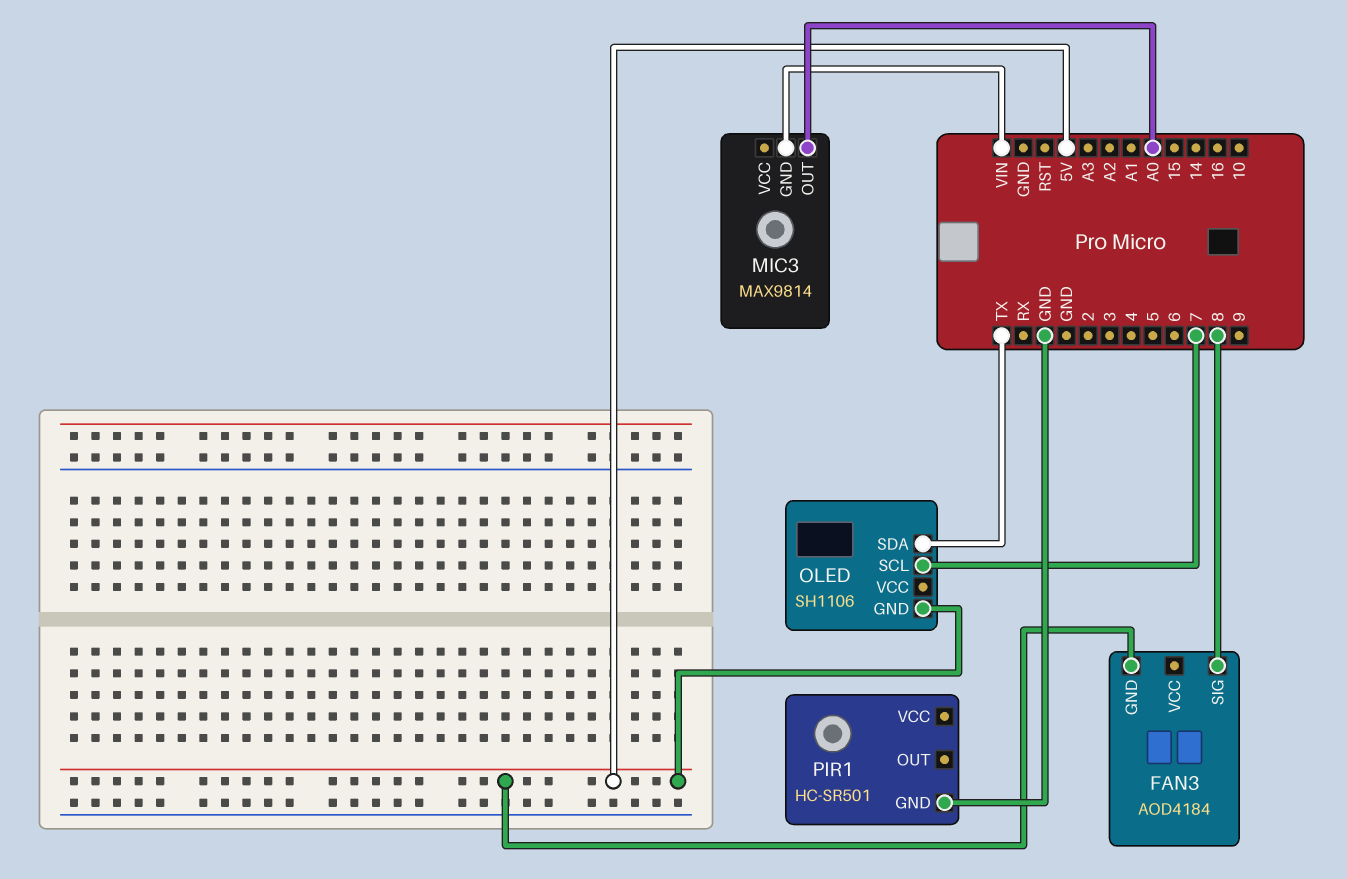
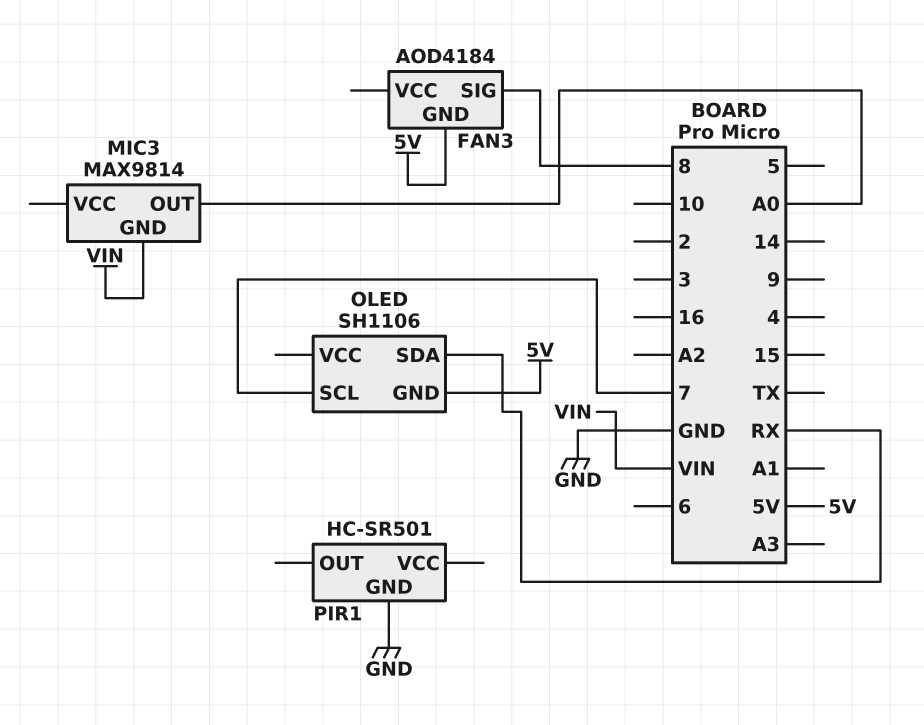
OLED pin SDA: TX -> RX

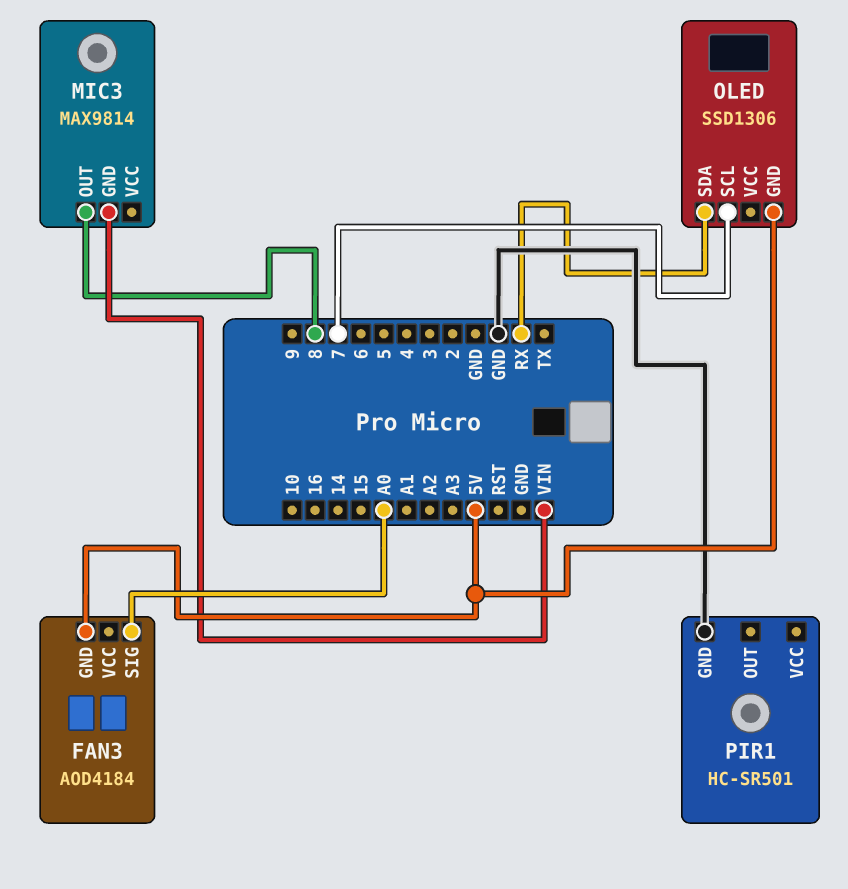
FAN3 pin SIG: 8 -> A0
MIC3 pin OUT: A0 -> 8
OLED: SH1106 -> SSD1306

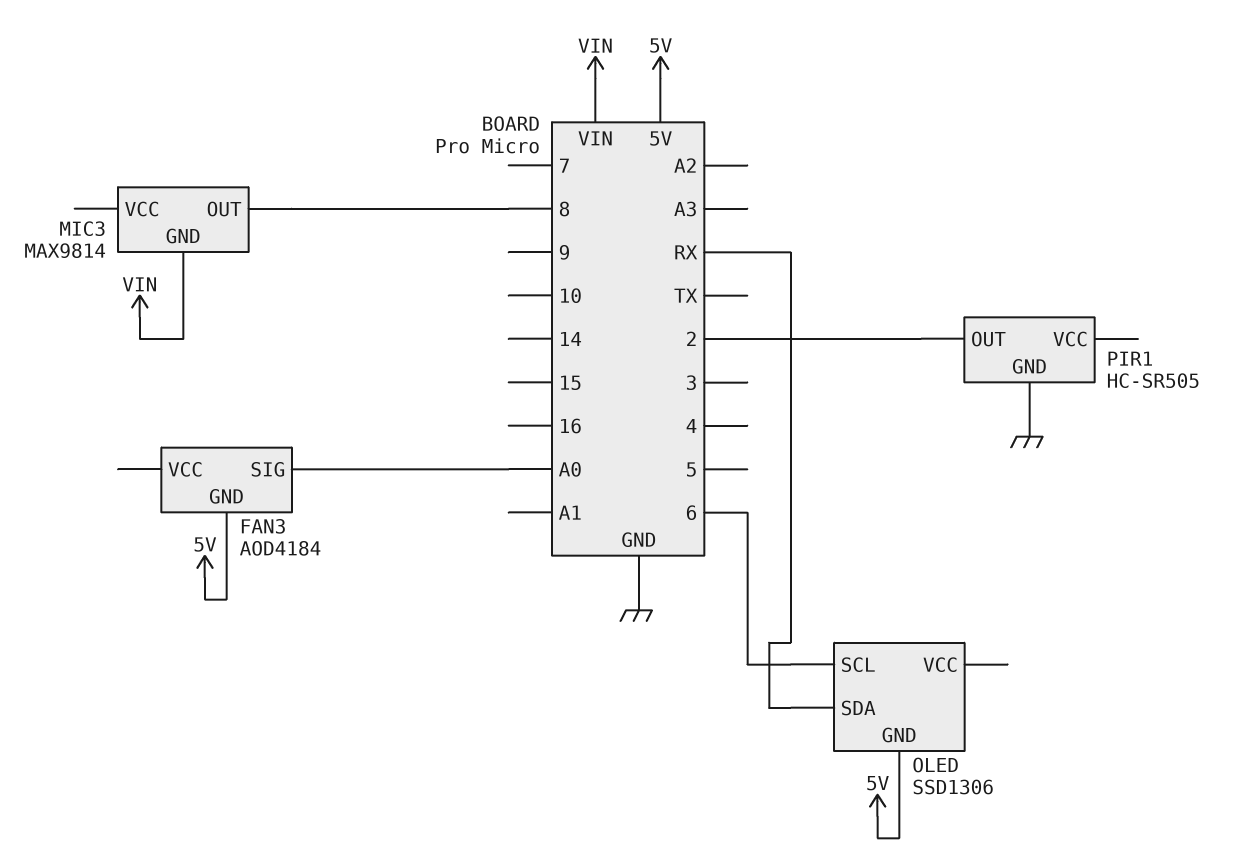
OLED pin SCL: 7 -> 6
PIR1: HC-SR501 -> HC-SR505
PIR1 pin OUT: none -> 2

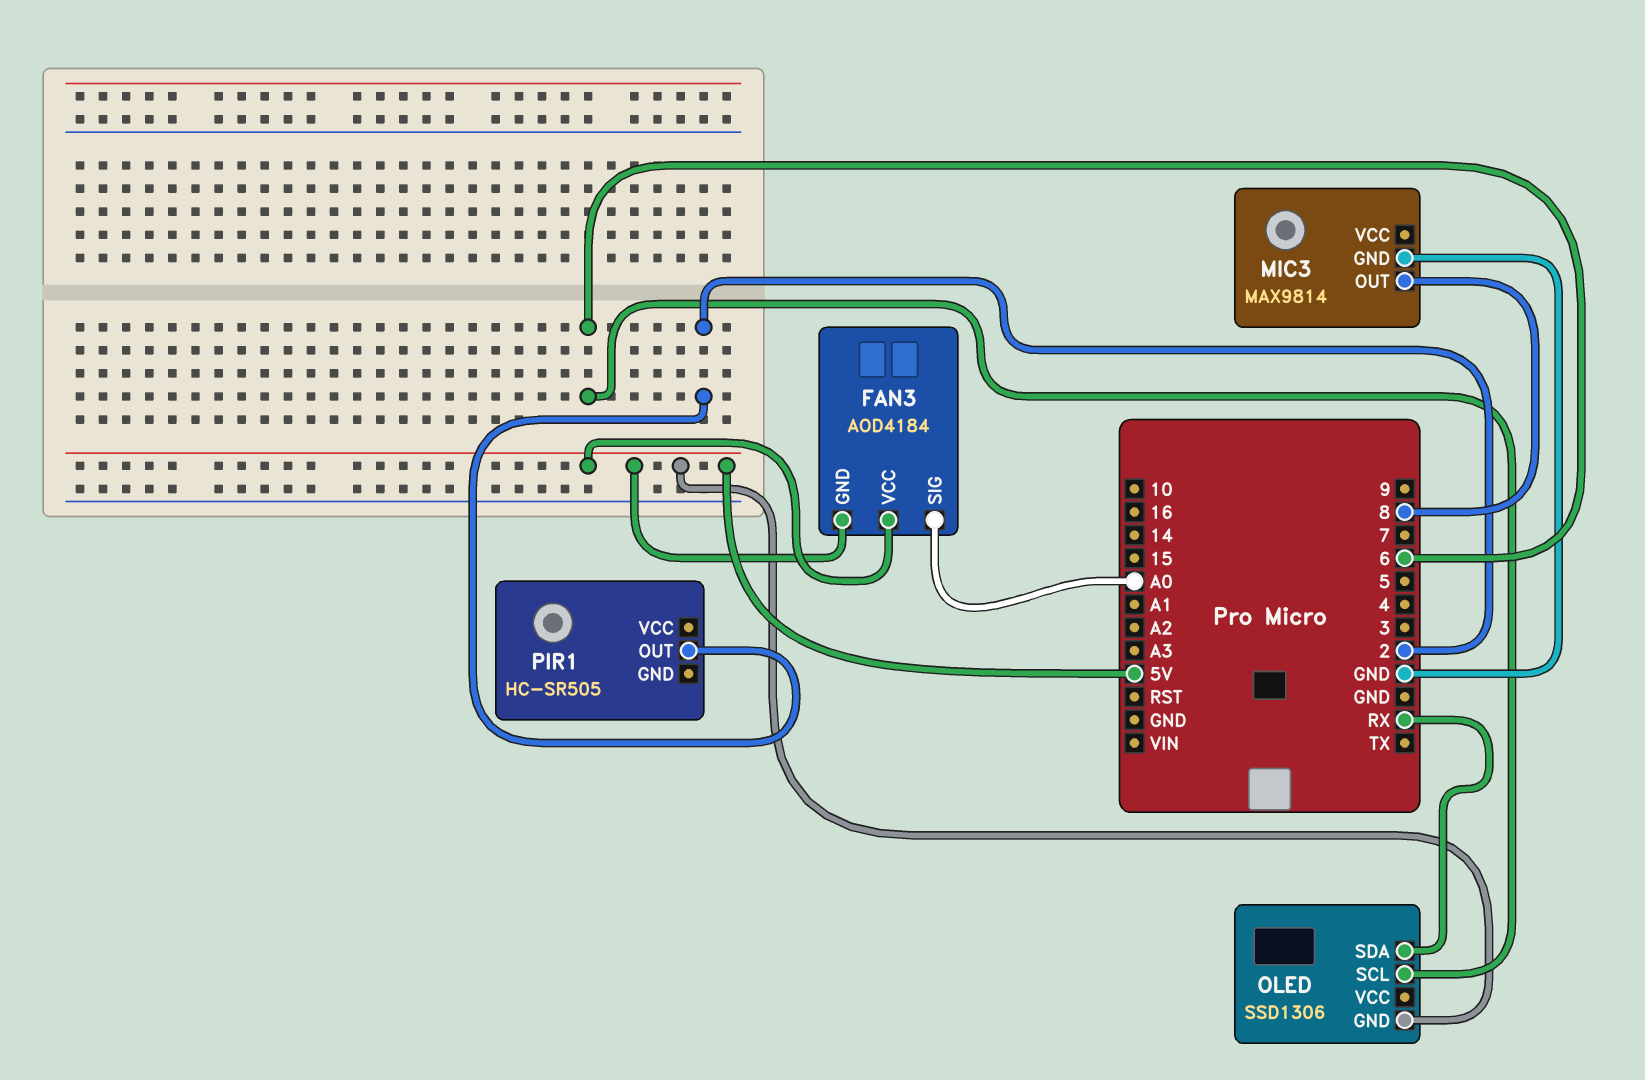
FAN3 pin VCC: none -> 5V
MIC3 pin GND: VIN -> GND
PIR1 pin GND: GND -> none

